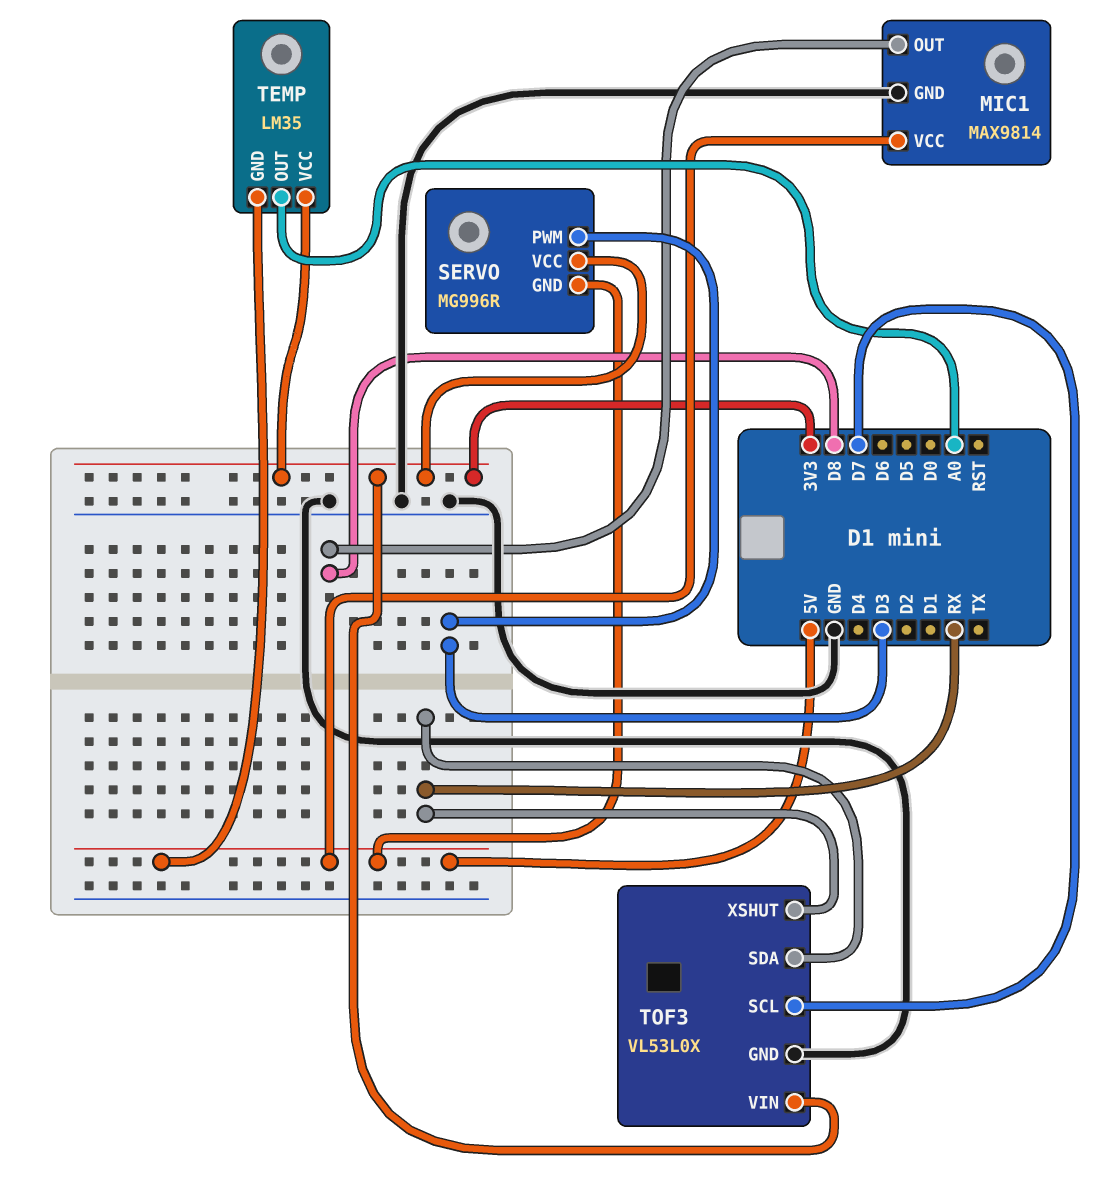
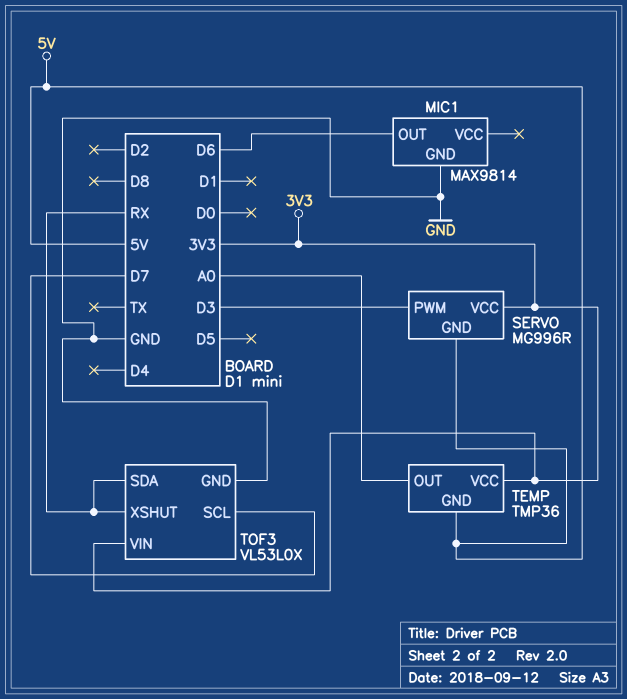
MIC1 pin OUT: D8 -> D6
MIC1 pin VCC: 5V -> none
TEMP: LM35 -> TMP36

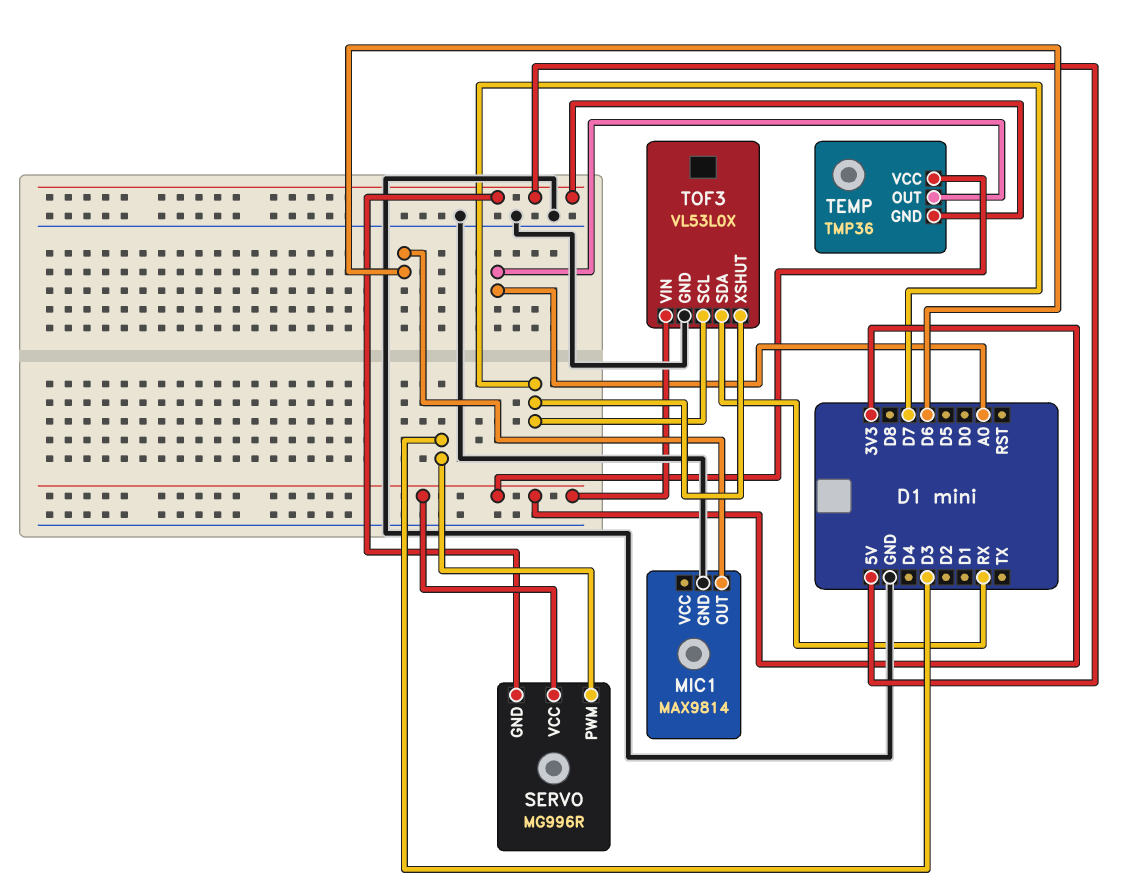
TOF3 pin XSHUT: RX -> D7

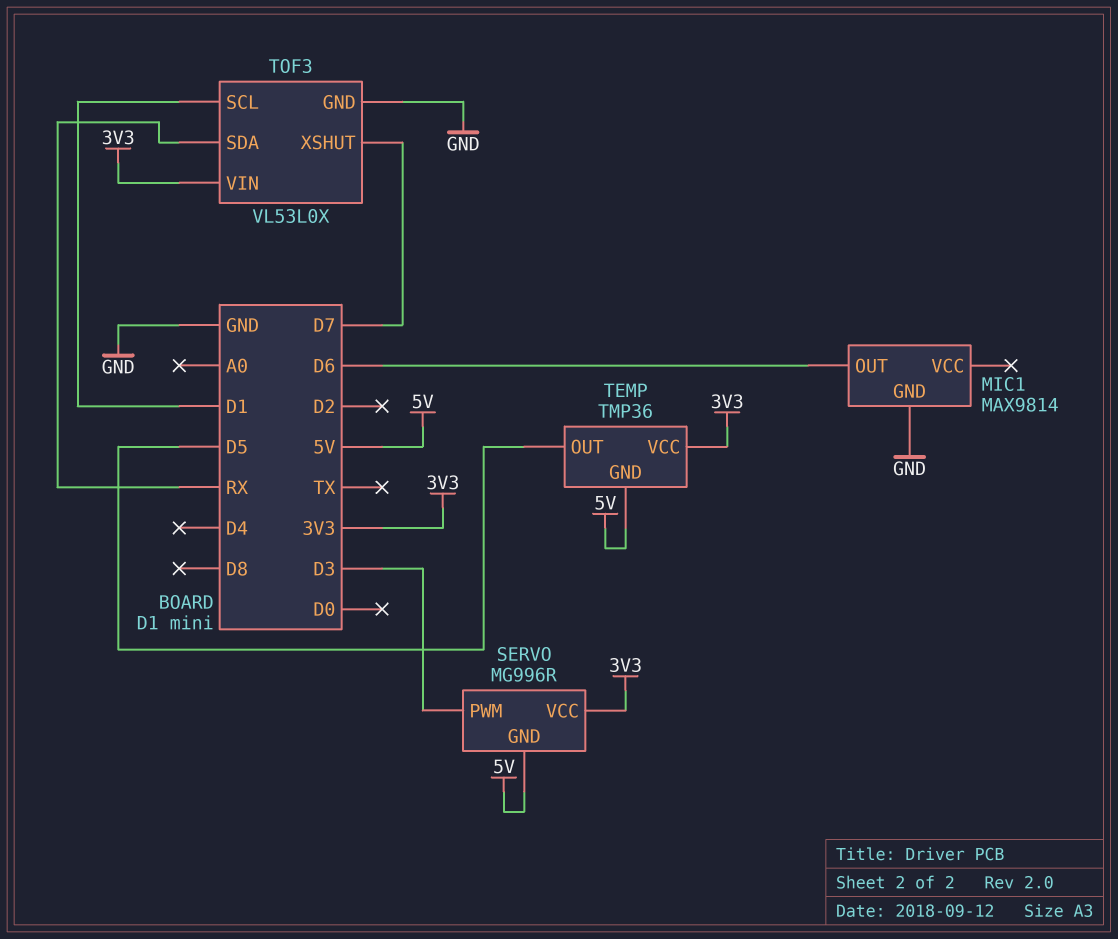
TEMP pin OUT: A0 -> D5
TOF3 pin SCL: D7 -> D1

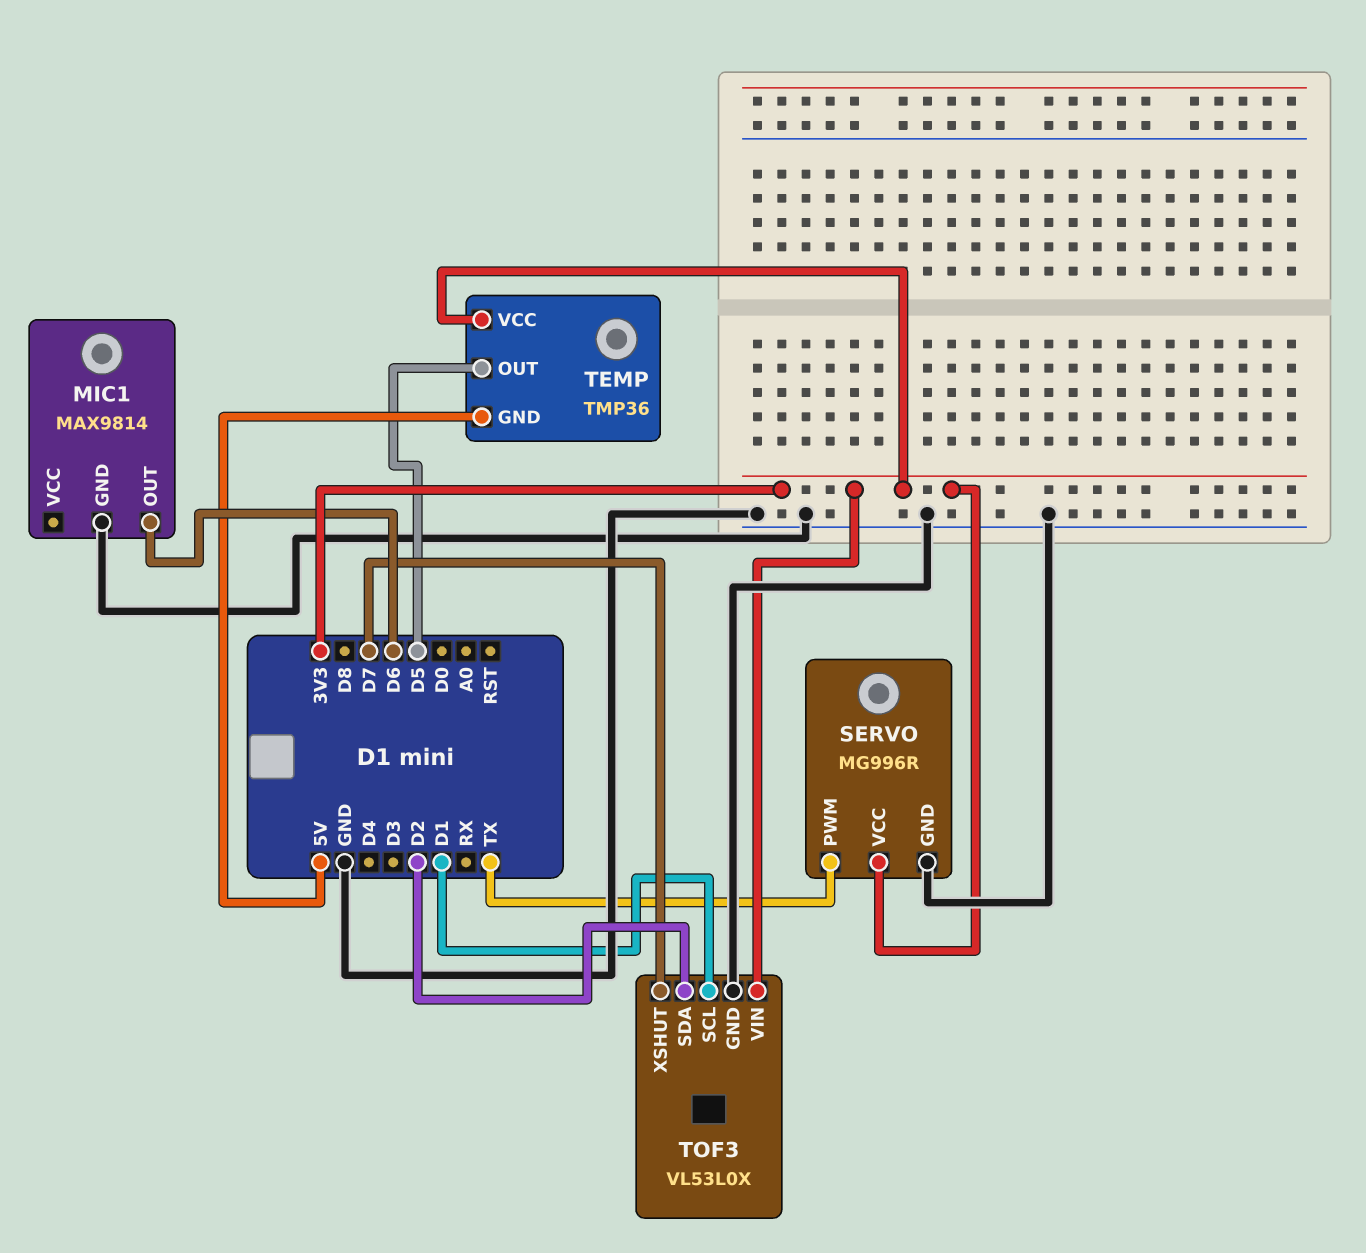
SERVO pin GND: 5V -> GND
SERVO pin PWM: D3 -> TX
TOF3 pin SDA: RX -> D2

